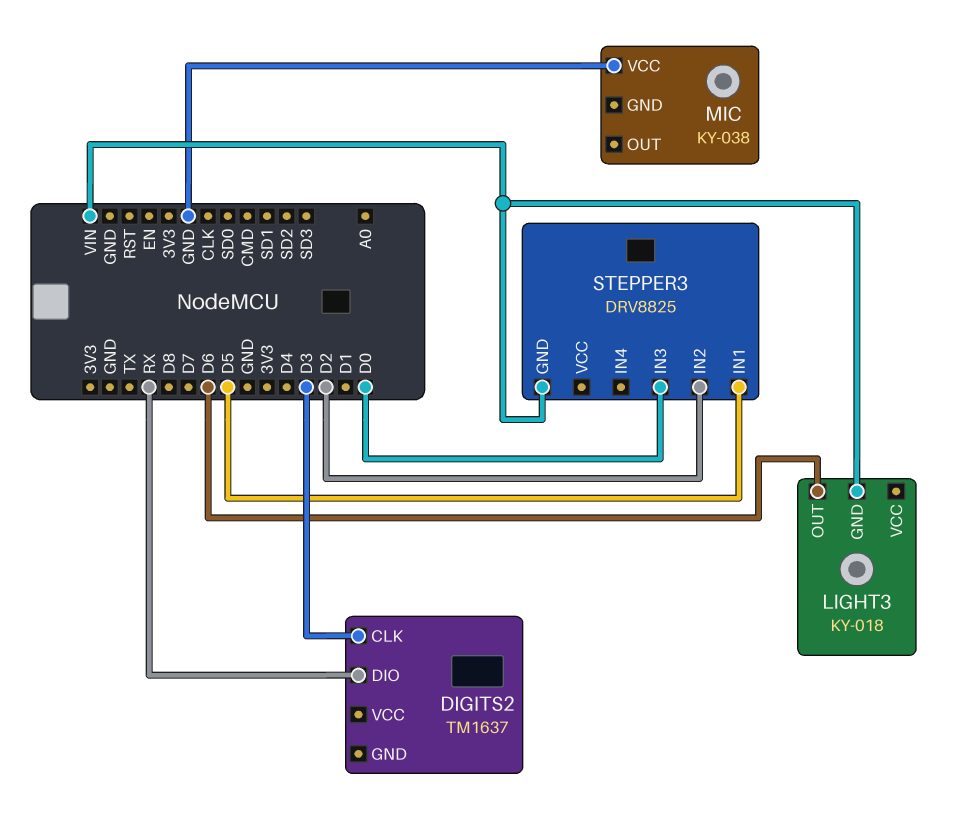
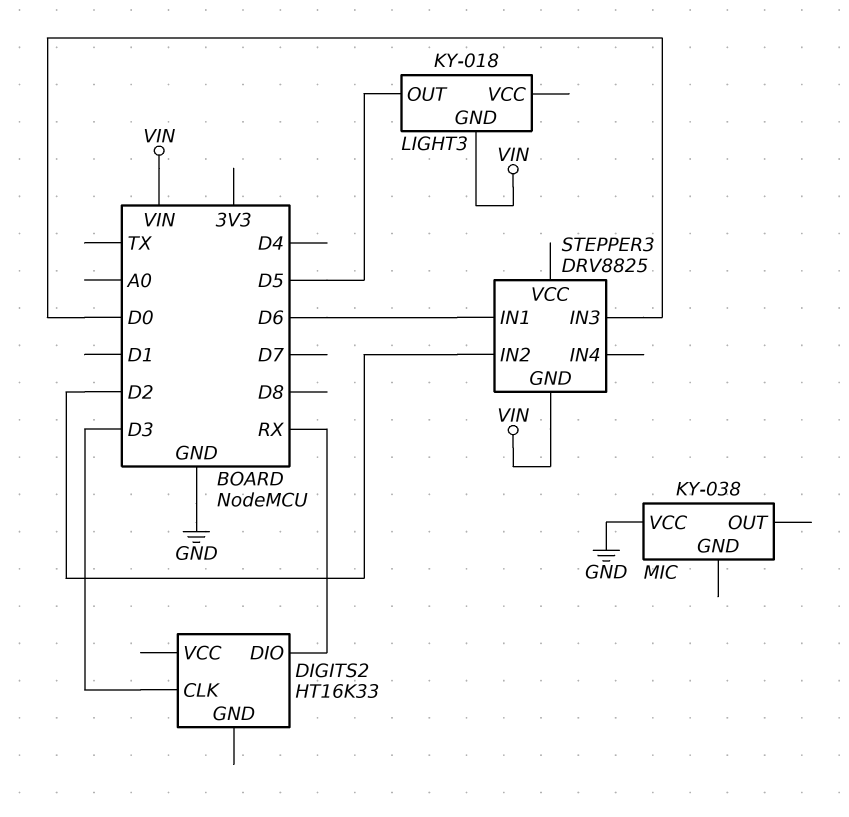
DIGITS2: TM1637 -> HT16K33
LIGHT3 pin OUT: D6 -> D5
STEPPER3 pin IN1: D5 -> D6

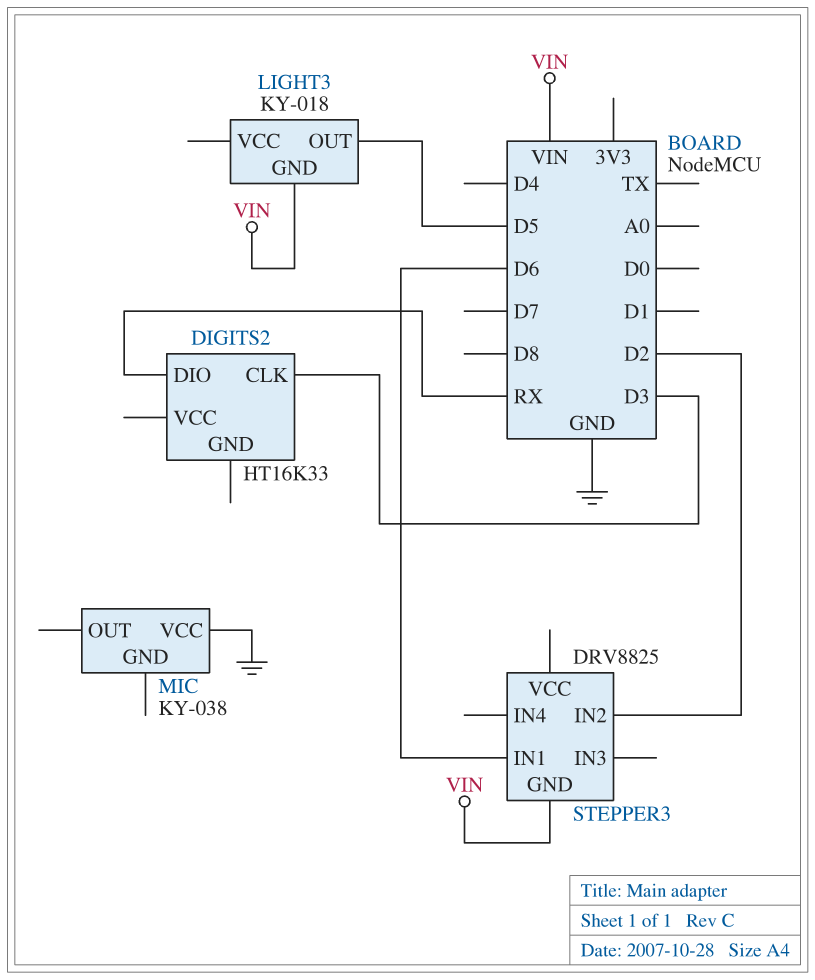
STEPPER3 pin IN3: D0 -> none

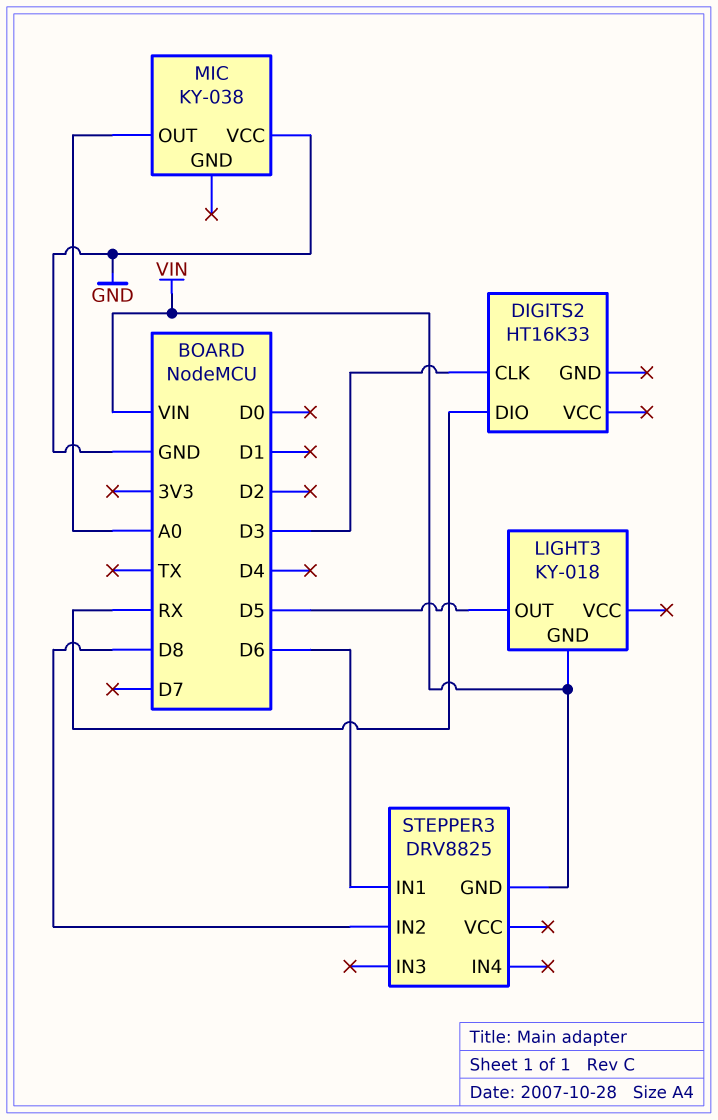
MIC pin OUT: none -> A0
STEPPER3 pin IN2: D2 -> D8

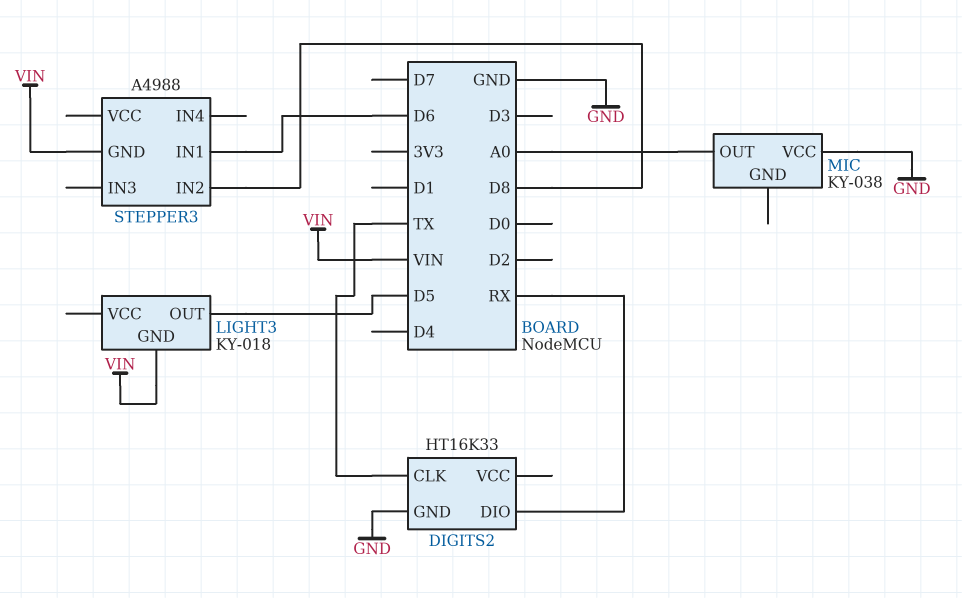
DIGITS2 pin CLK: D3 -> TX
DIGITS2 pin GND: none -> GND
STEPPER3: DRV8825 -> A4988

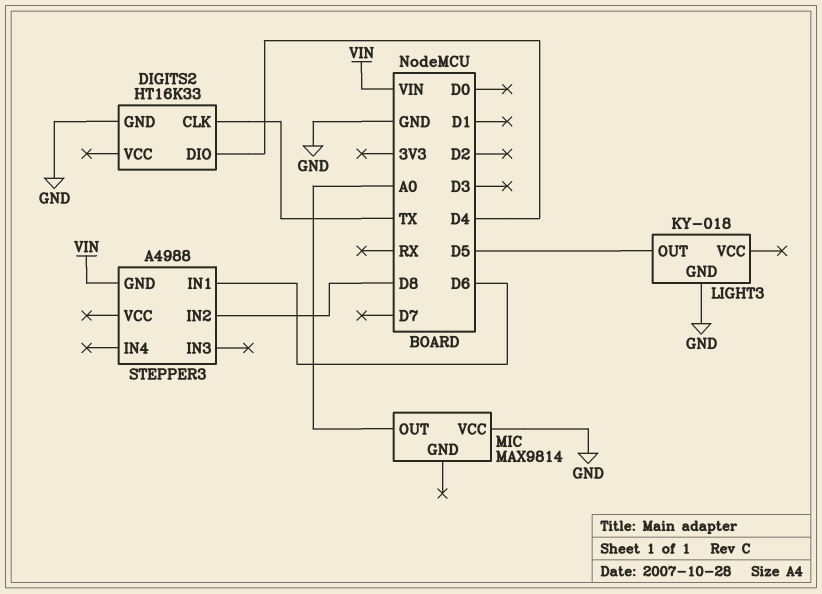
DIGITS2 pin DIO: RX -> D4
LIGHT3 pin GND: VIN -> GND
MIC: KY-038 -> MAX9814

